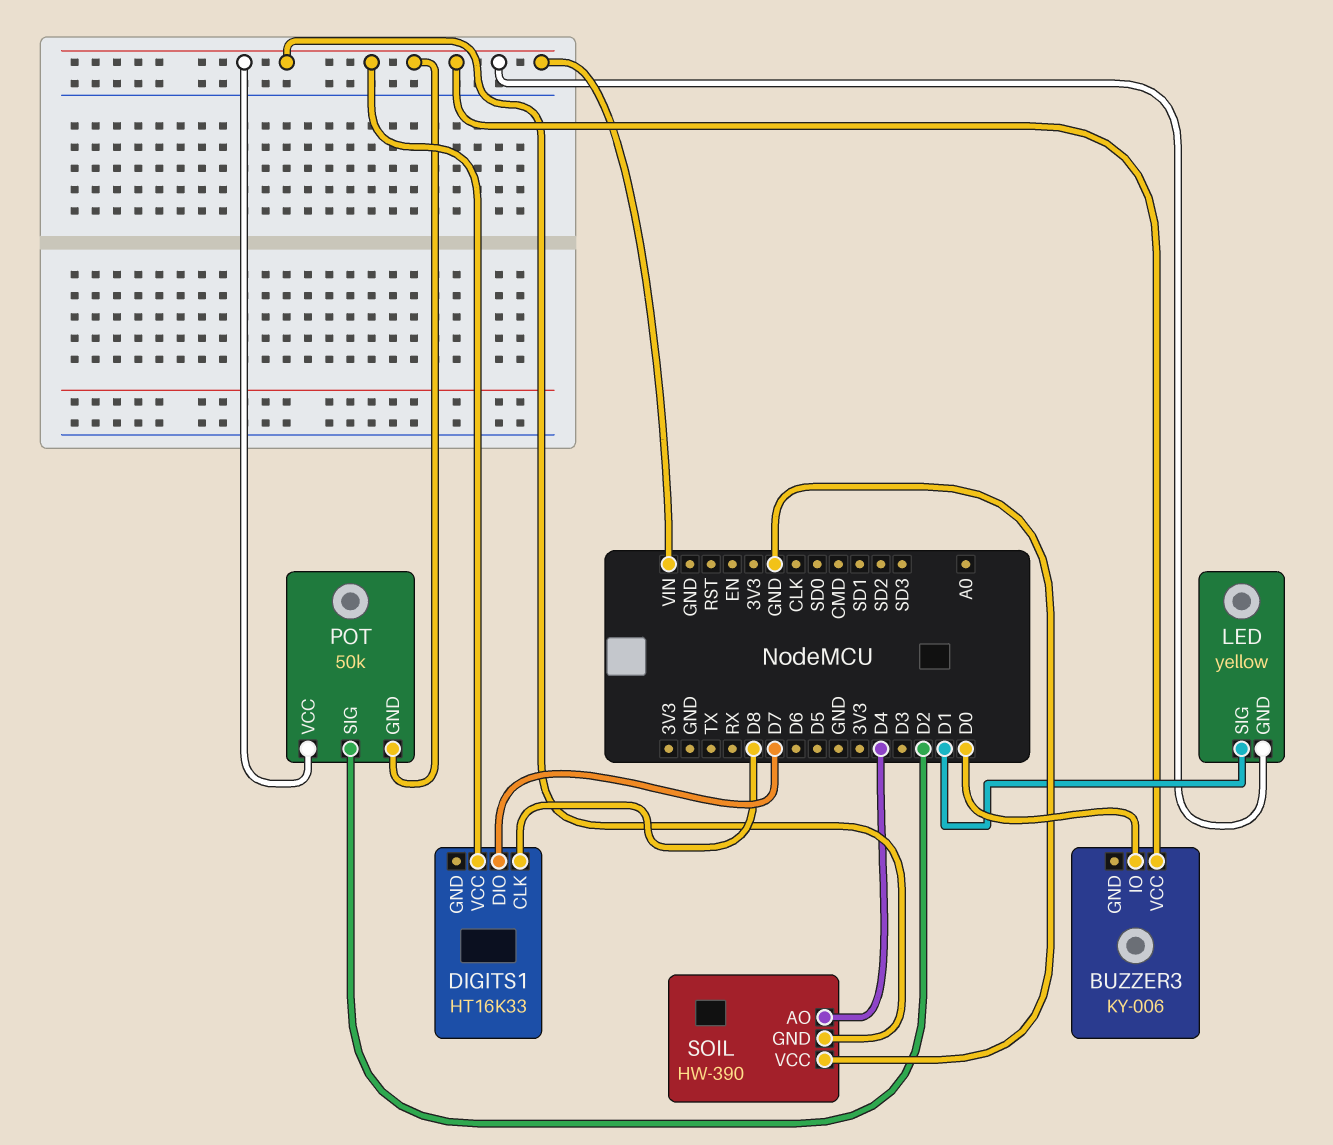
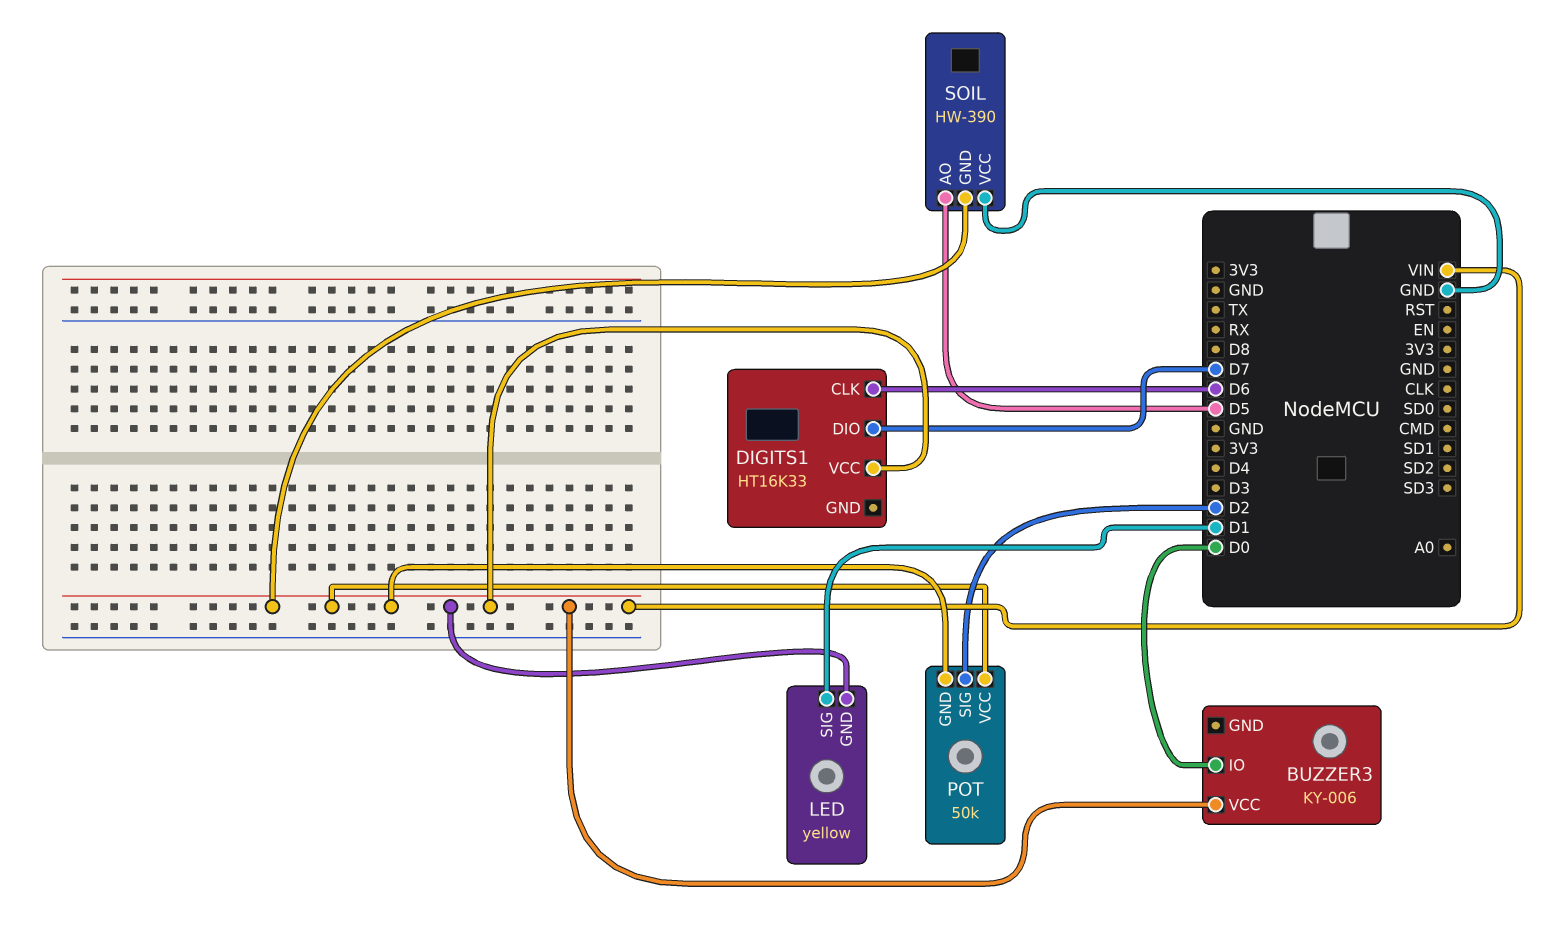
DIGITS1 pin CLK: D8 -> D6
SOIL pin AO: D4 -> D5

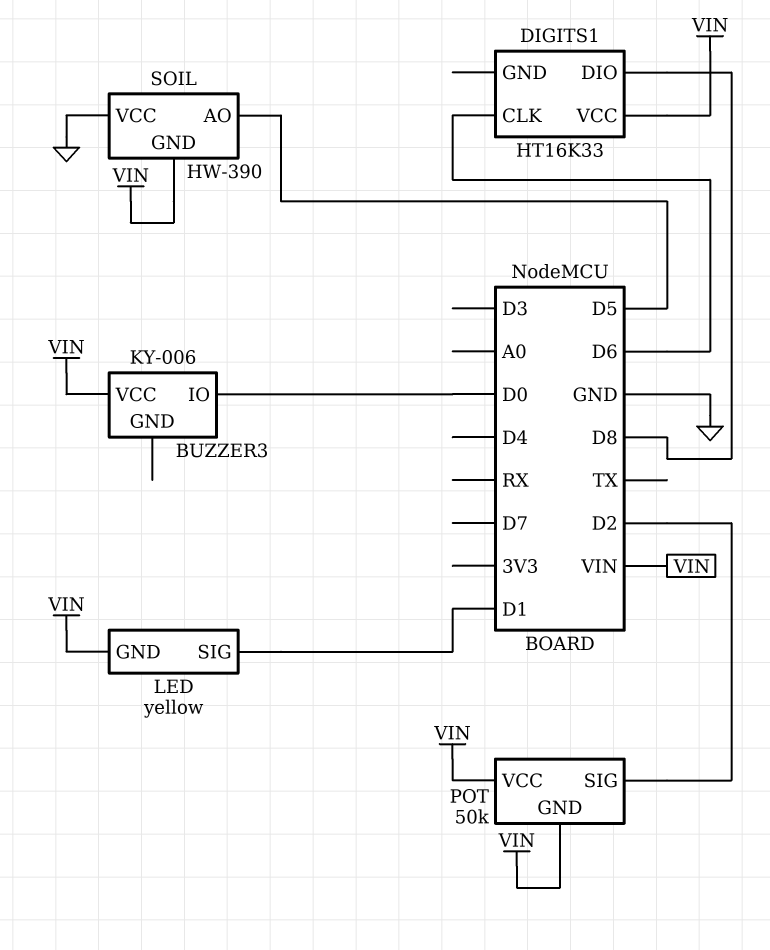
DIGITS1 pin DIO: D7 -> D8

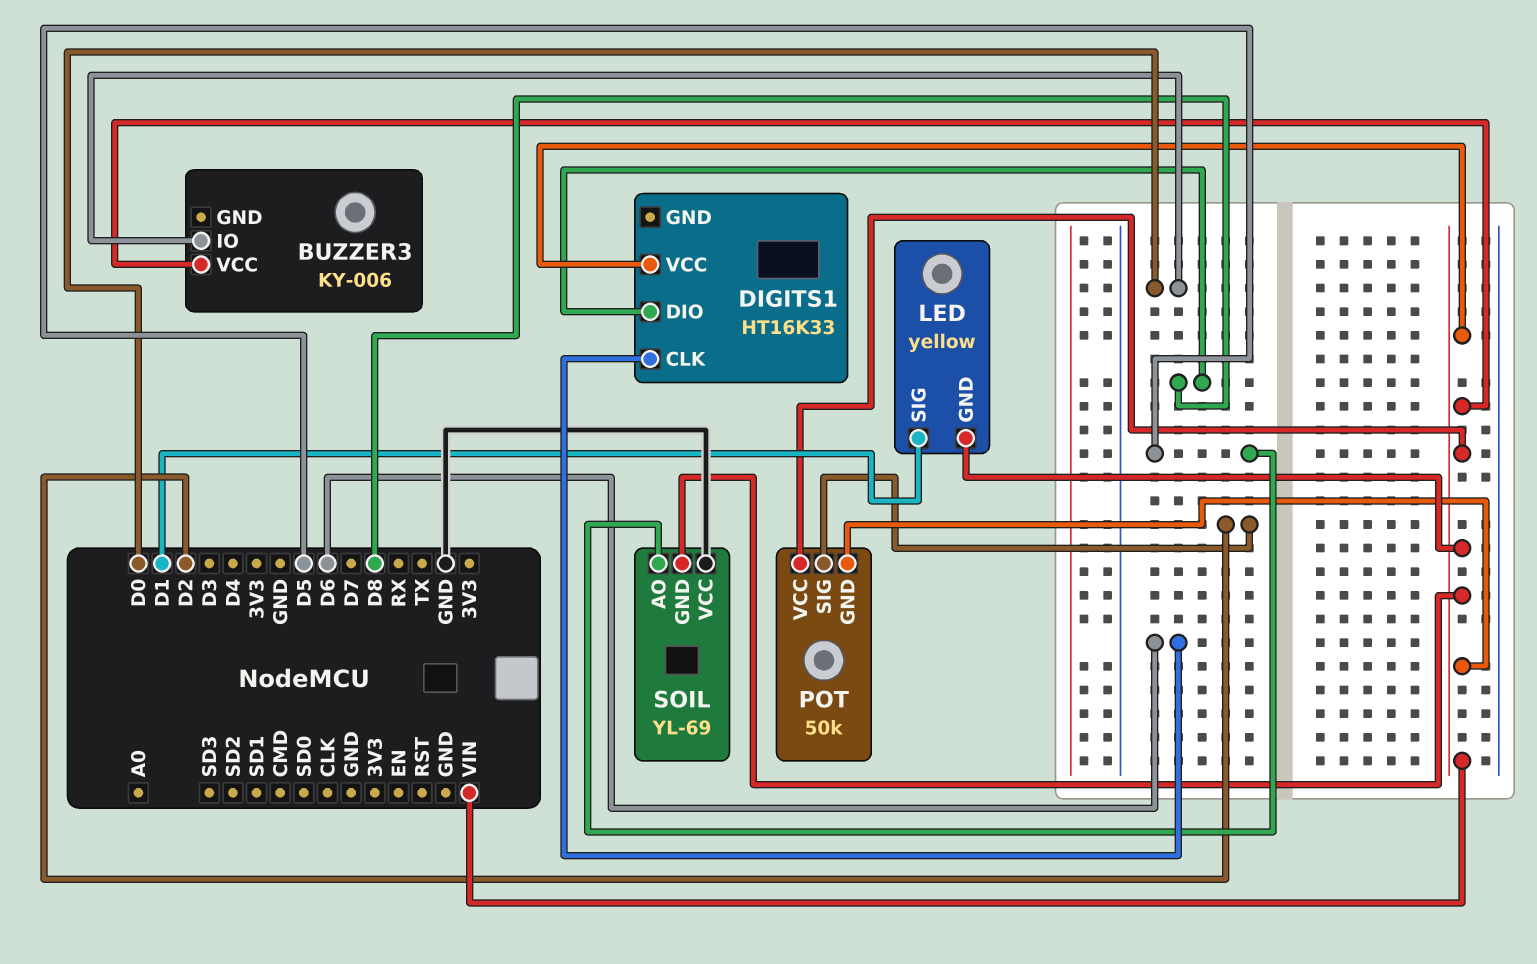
SOIL: HW-390 -> YL-69

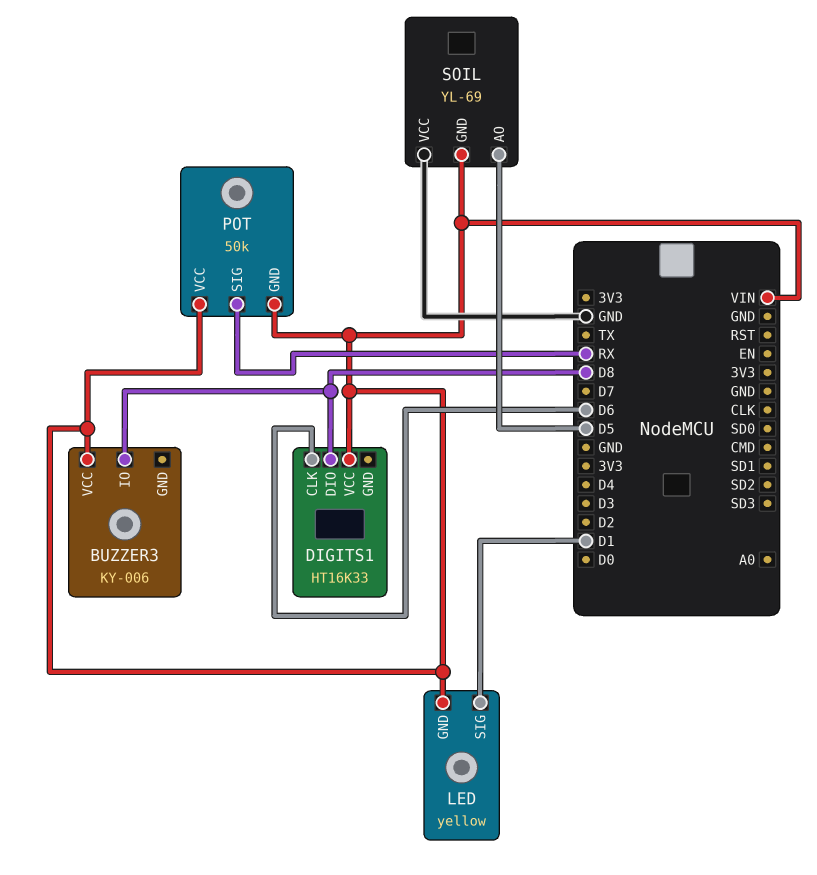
BUZZER3 pin IO: D0 -> D8
POT pin SIG: D2 -> RX

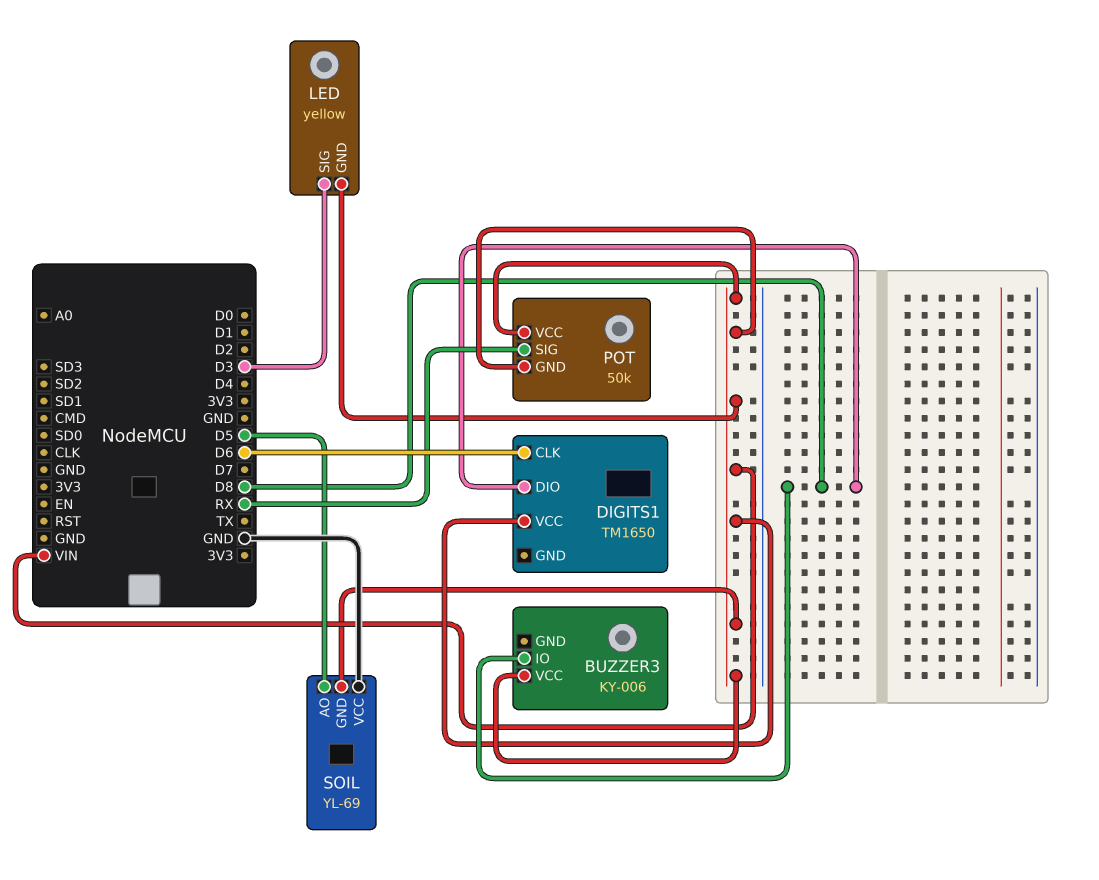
DIGITS1: HT16K33 -> TM1650
LED pin SIG: D1 -> D3

